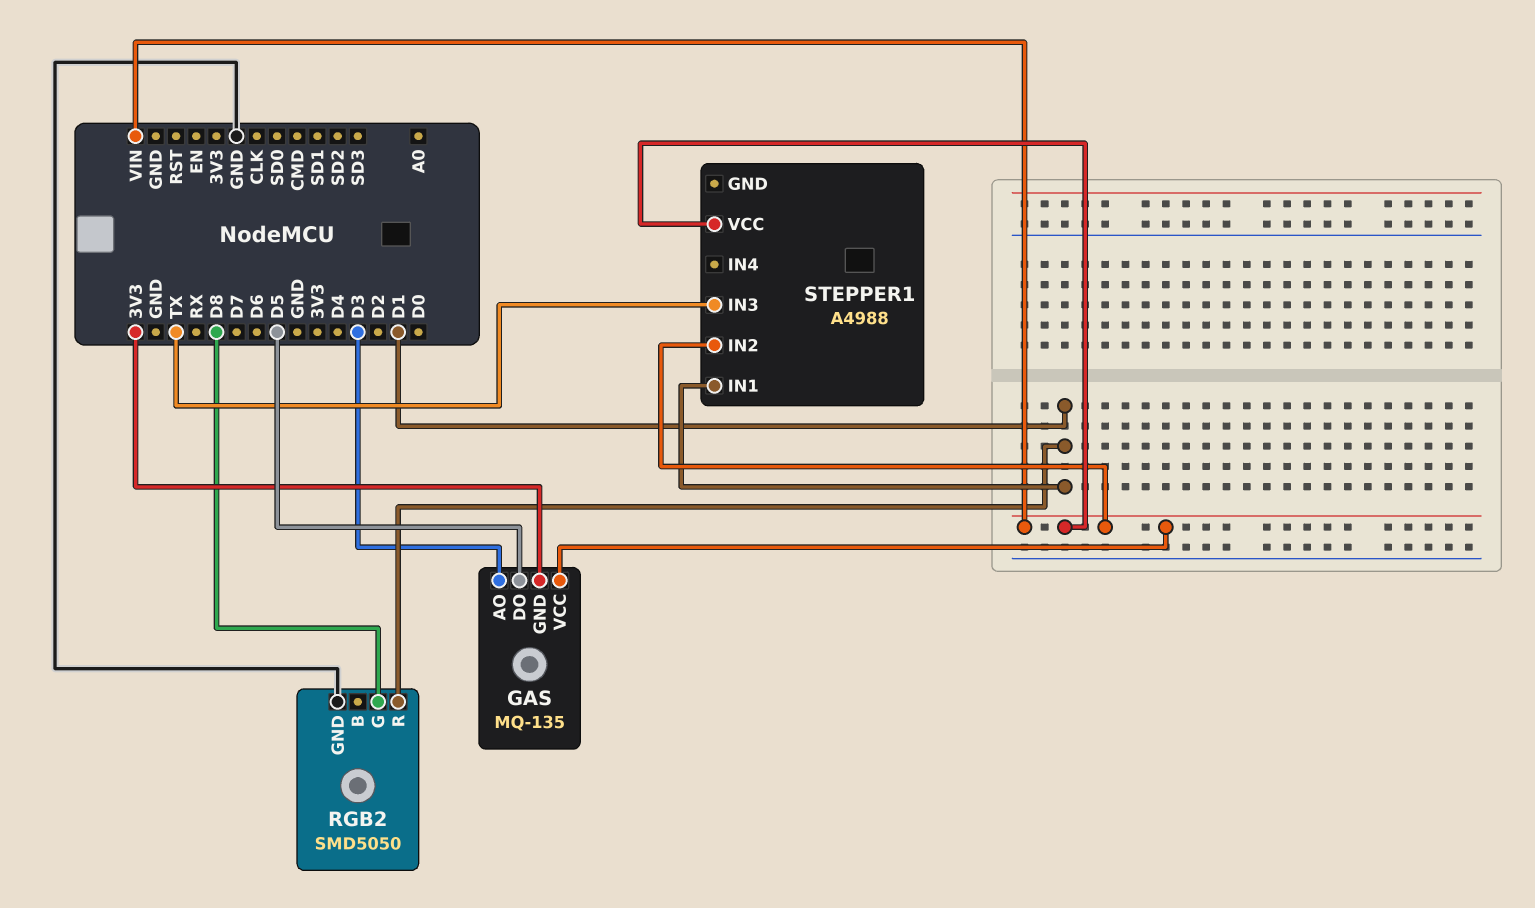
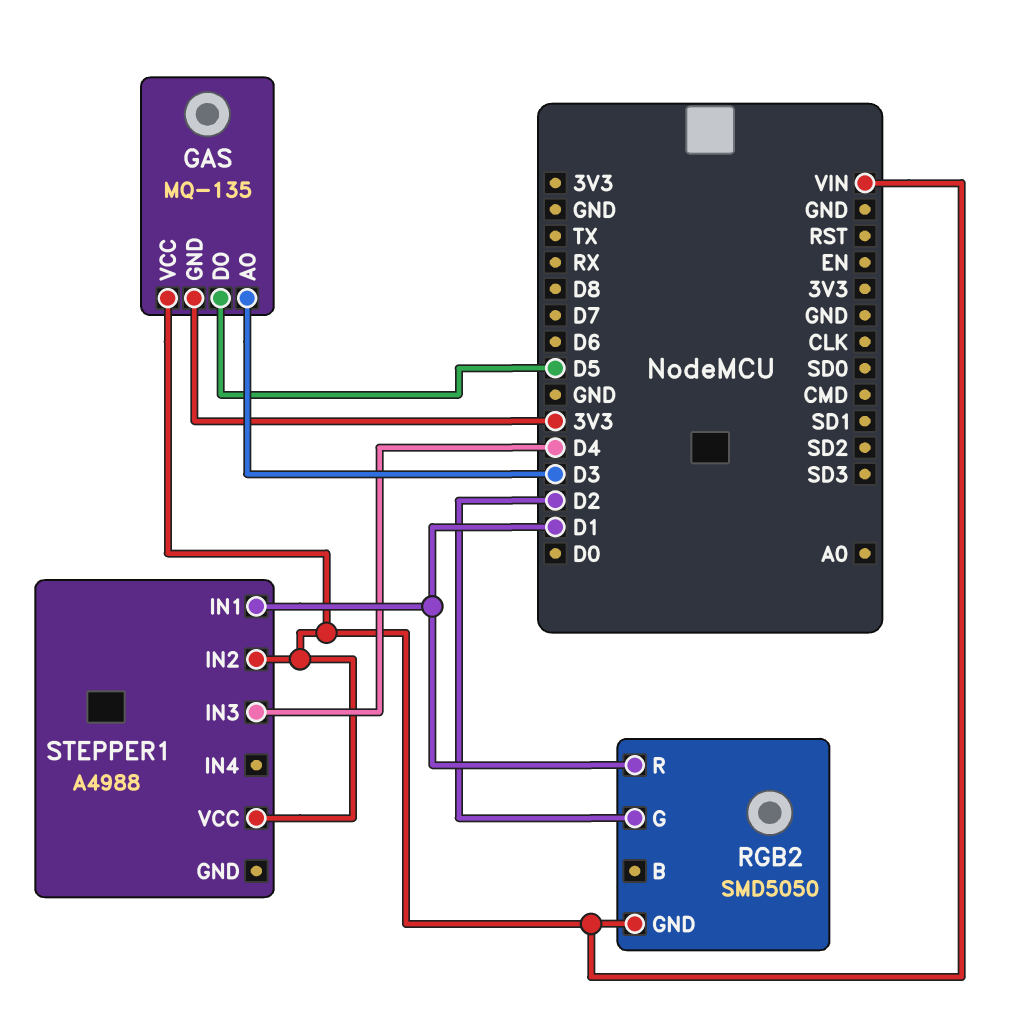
RGB2 pin G: D8 -> D2
RGB2 pin GND: GND -> VIN
STEPPER1 pin IN3: TX -> D4

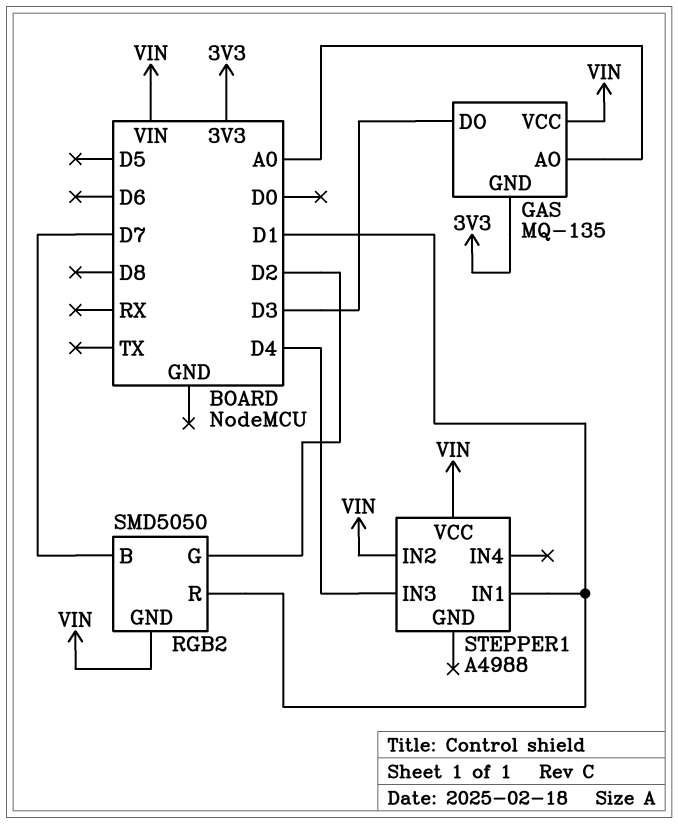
GAS pin AO: D3 -> A0
GAS pin DO: D5 -> D3
RGB2 pin B: none -> D7

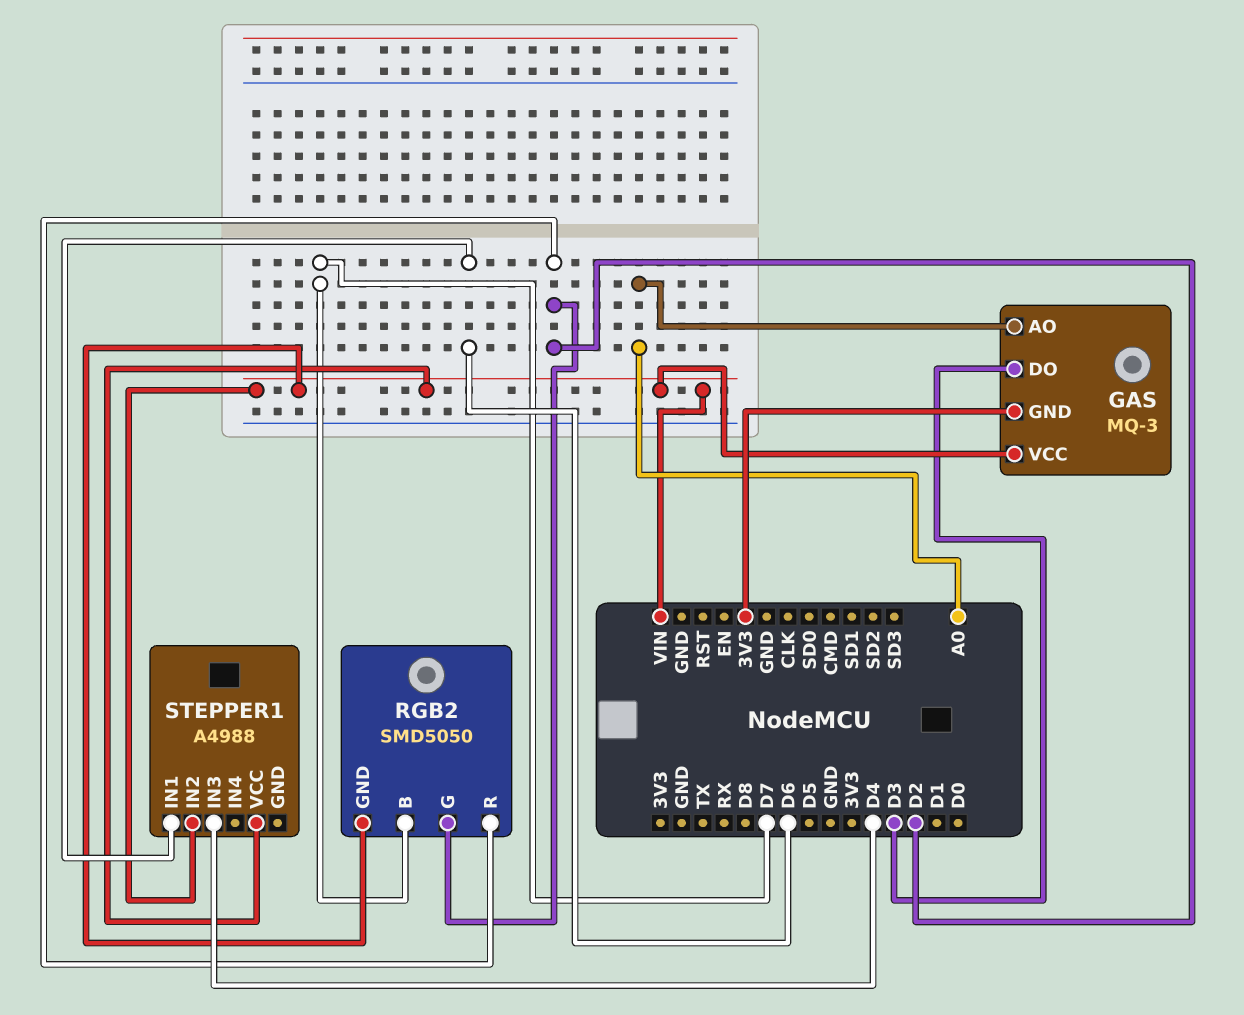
GAS: MQ-135 -> MQ-3
RGB2 pin R: D1 -> D2
STEPPER1 pin IN1: D1 -> D6

